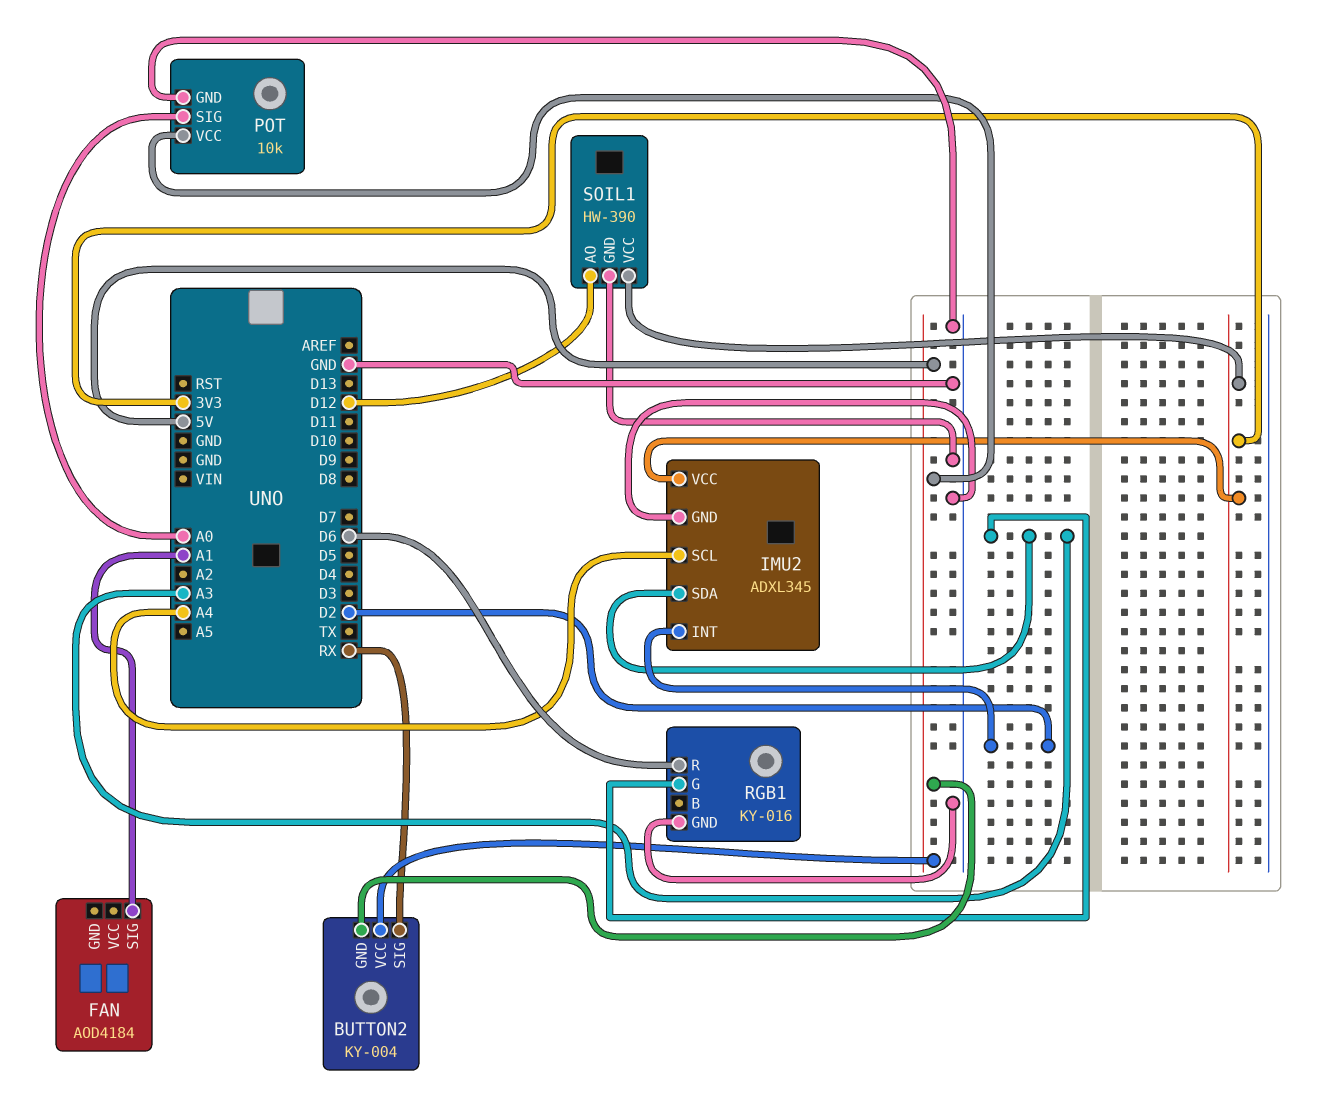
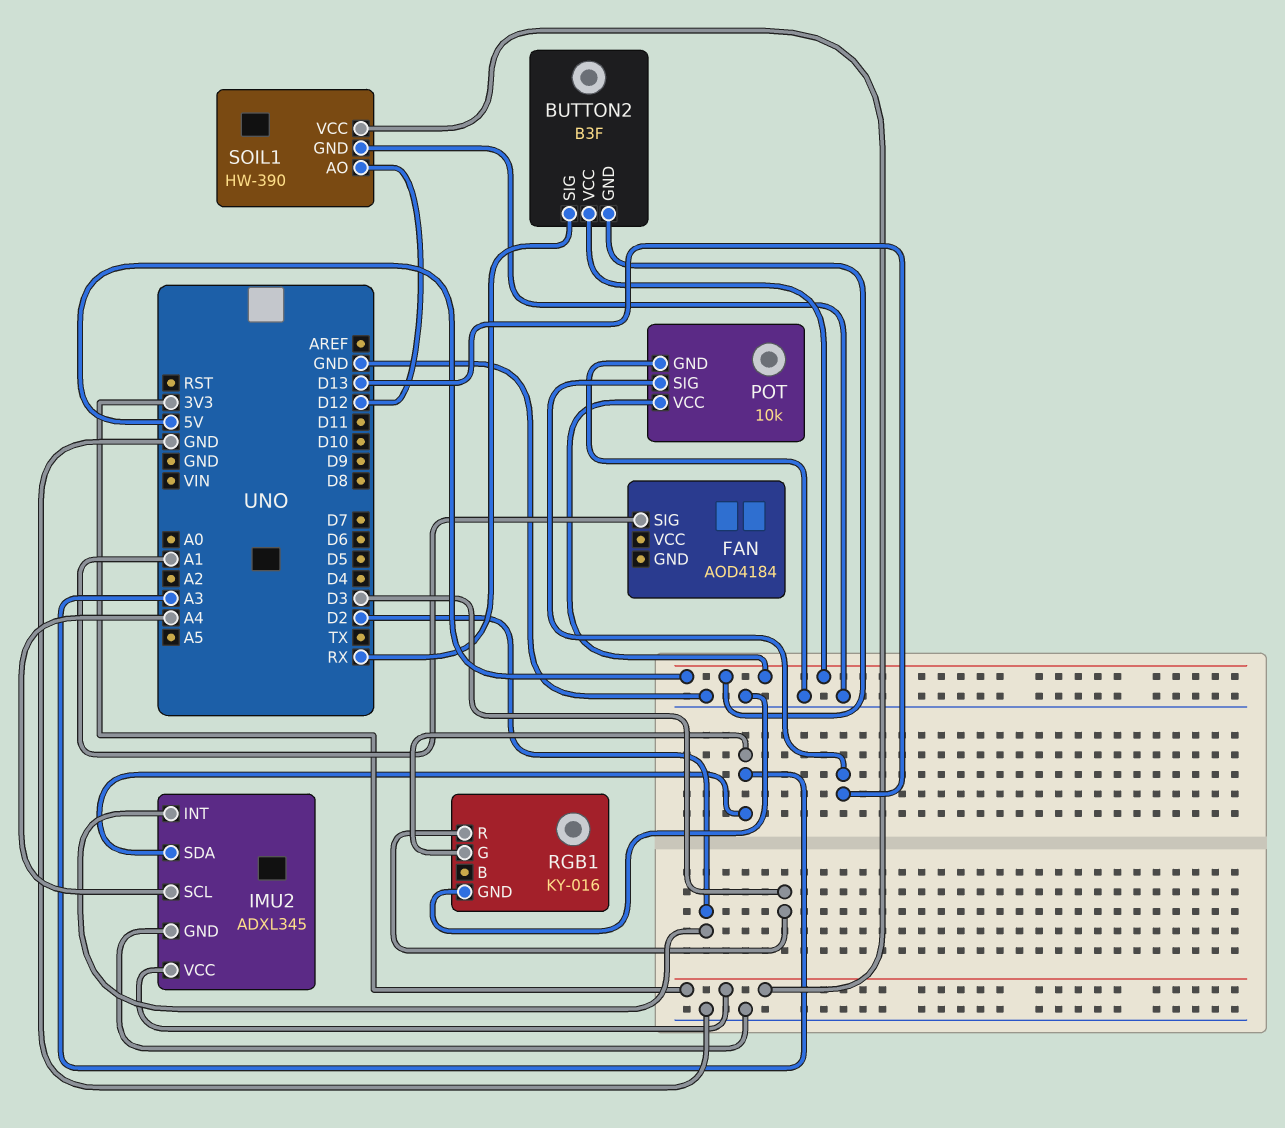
BUTTON2: KY-004 -> B3F
POT pin SIG: A0 -> D13
RGB1 pin R: D6 -> D3

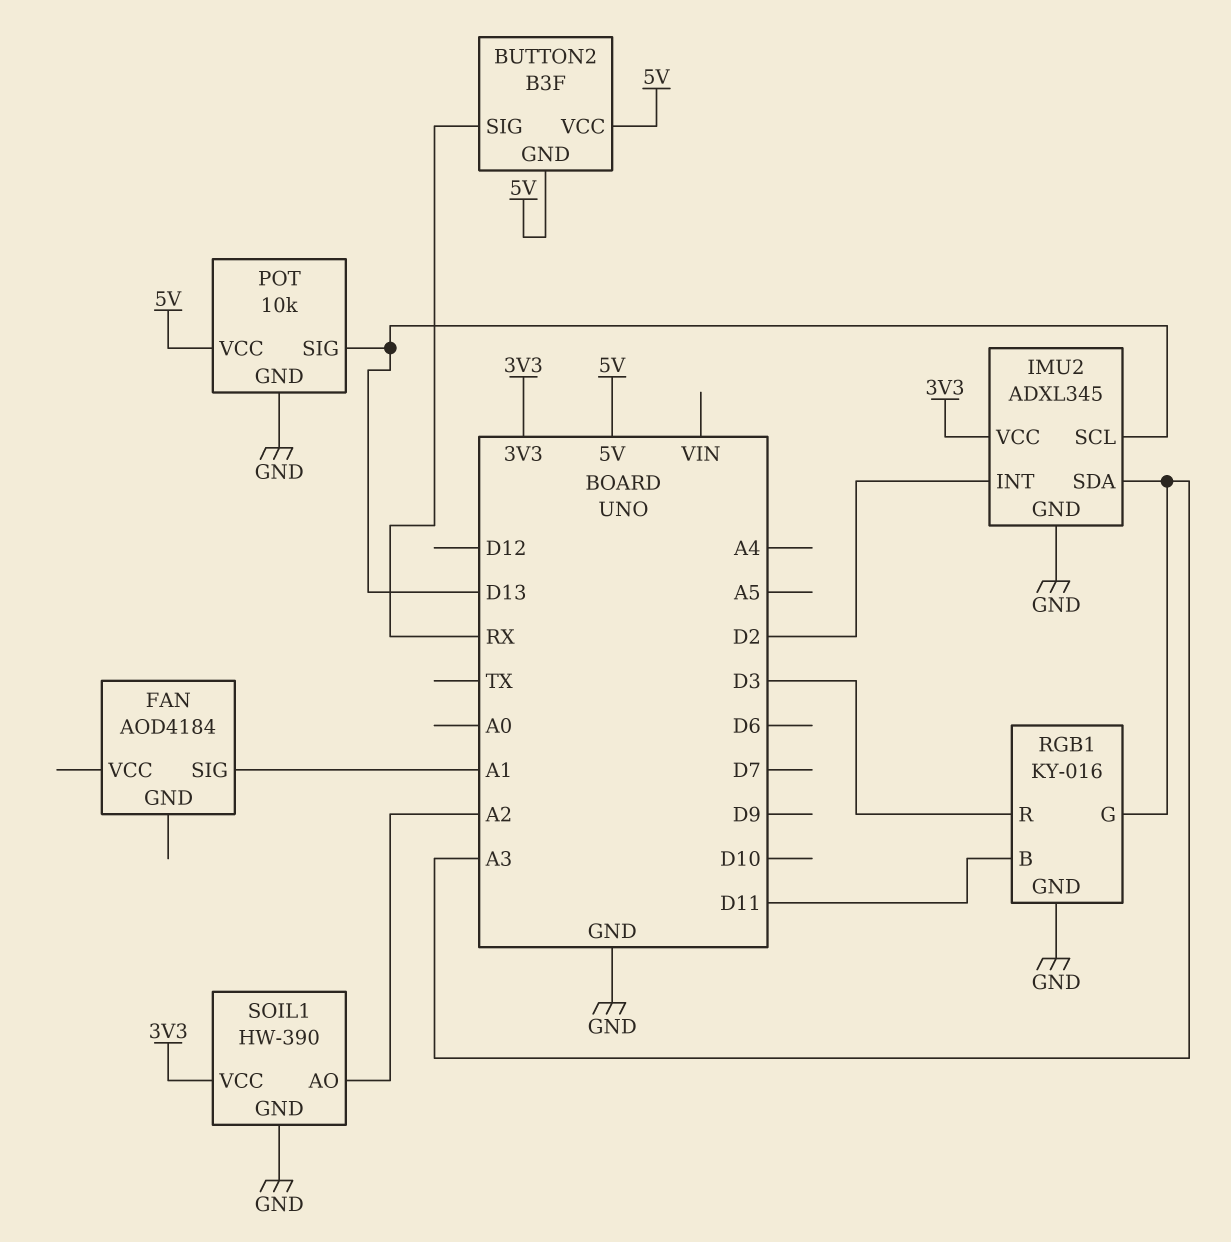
IMU2 pin SCL: A4 -> D13
RGB1 pin B: none -> D11
SOIL1 pin AO: D12 -> A2

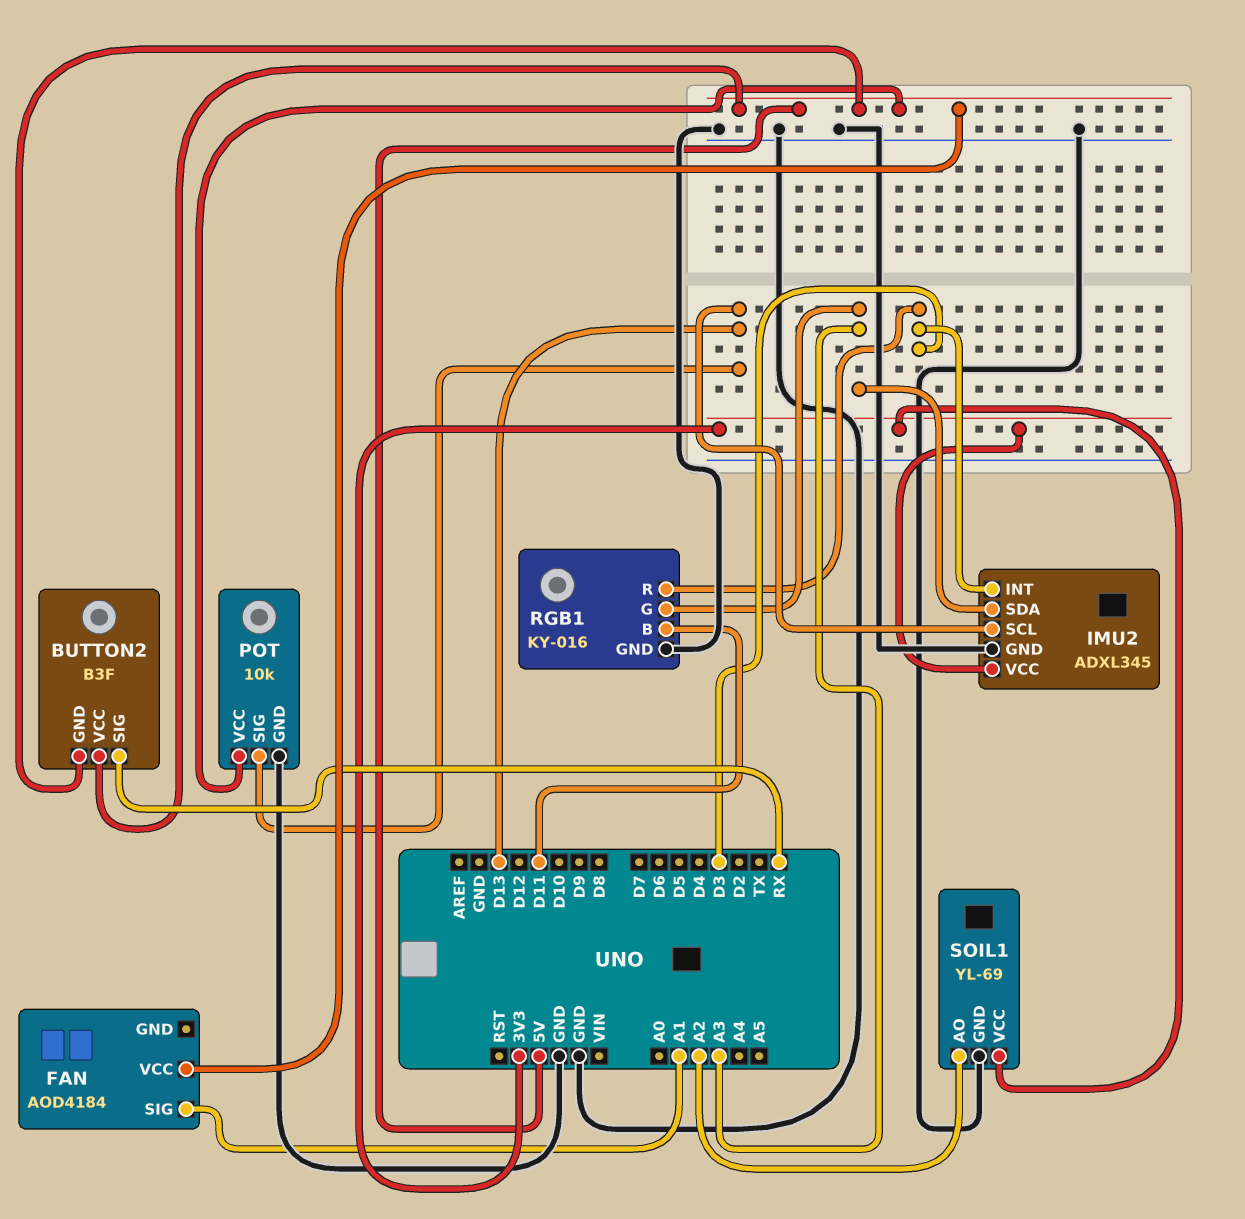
FAN pin VCC: none -> 5V
IMU2 pin INT: D2 -> D3
SOIL1: HW-390 -> YL-69

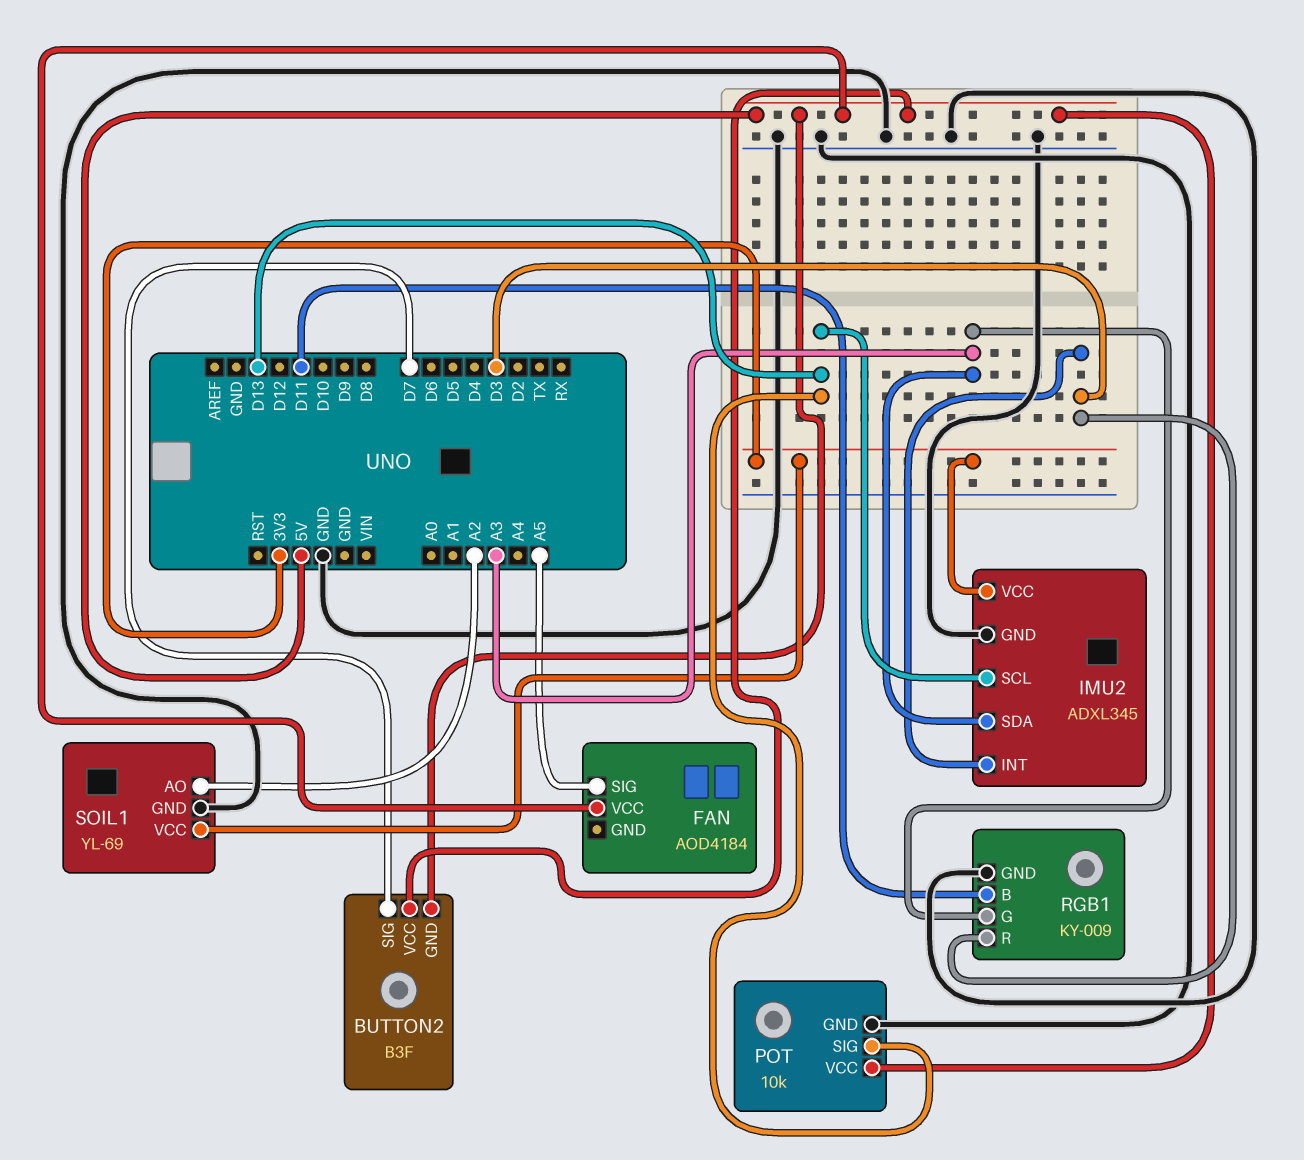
BUTTON2 pin SIG: RX -> D7
FAN pin SIG: A1 -> A5
RGB1: KY-016 -> KY-009

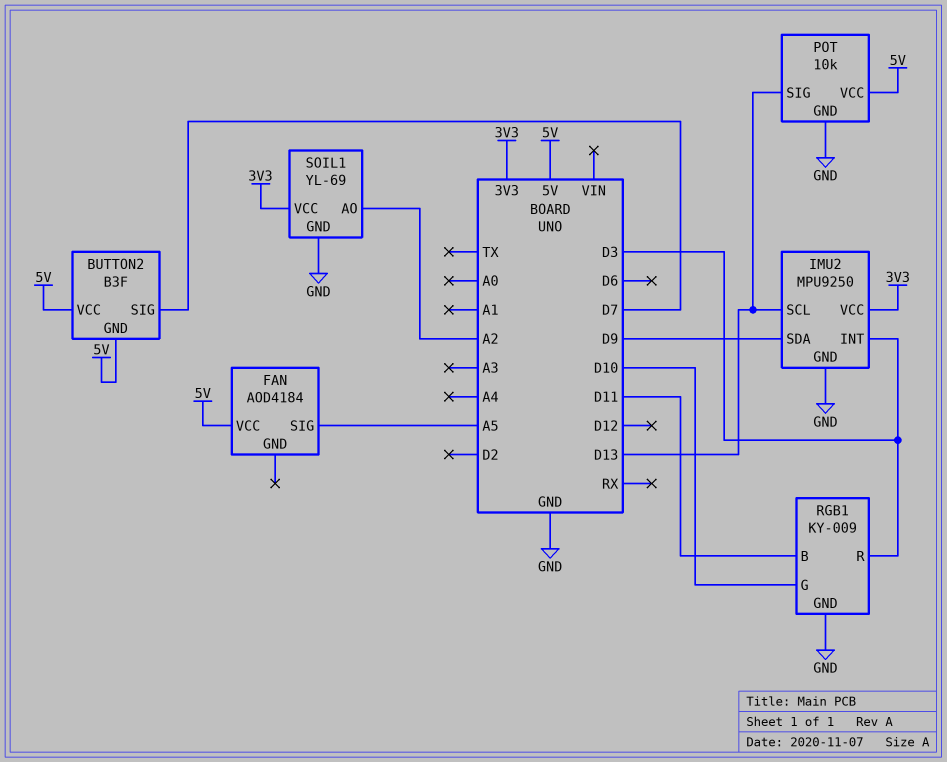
IMU2: ADXL345 -> MPU9250
IMU2 pin SDA: A3 -> D9
RGB1 pin G: A3 -> D10

